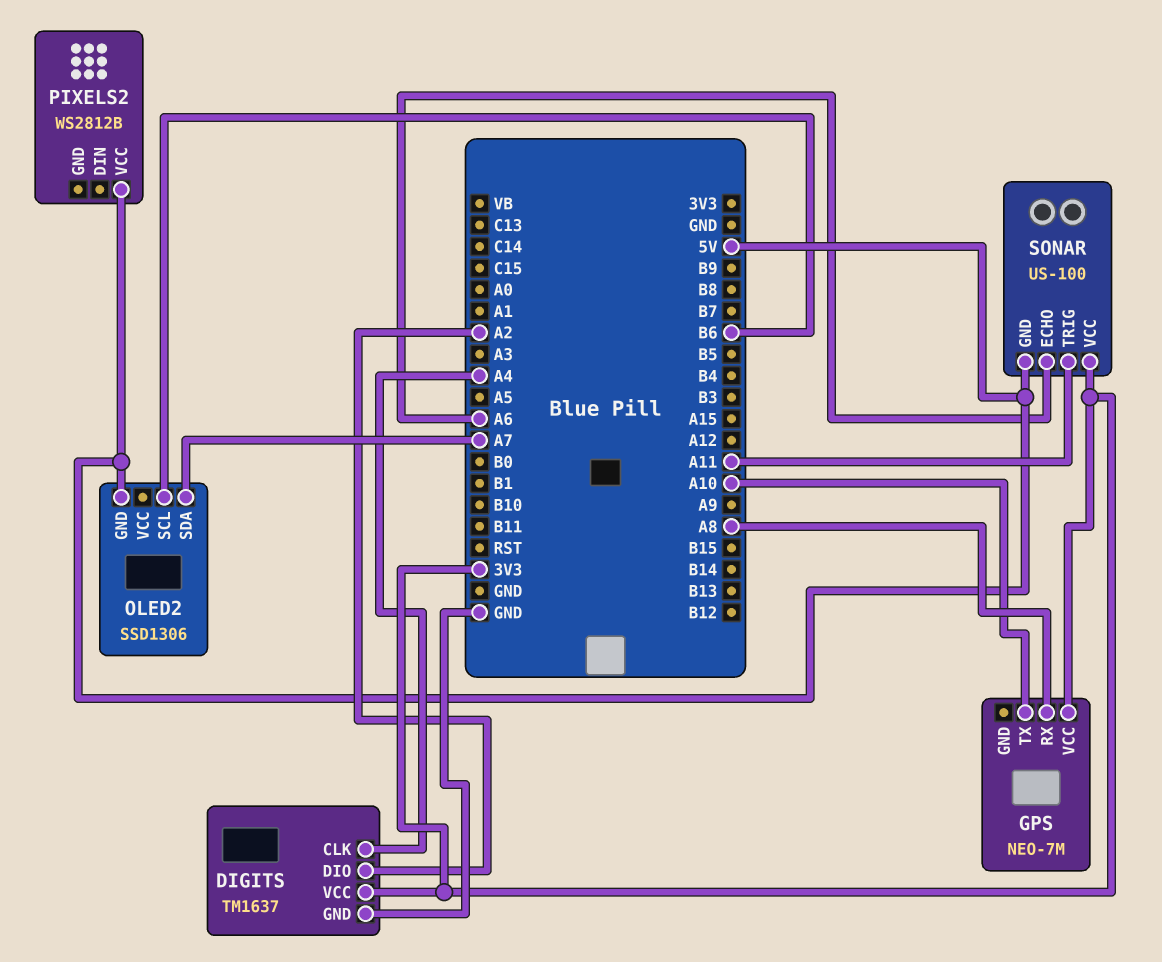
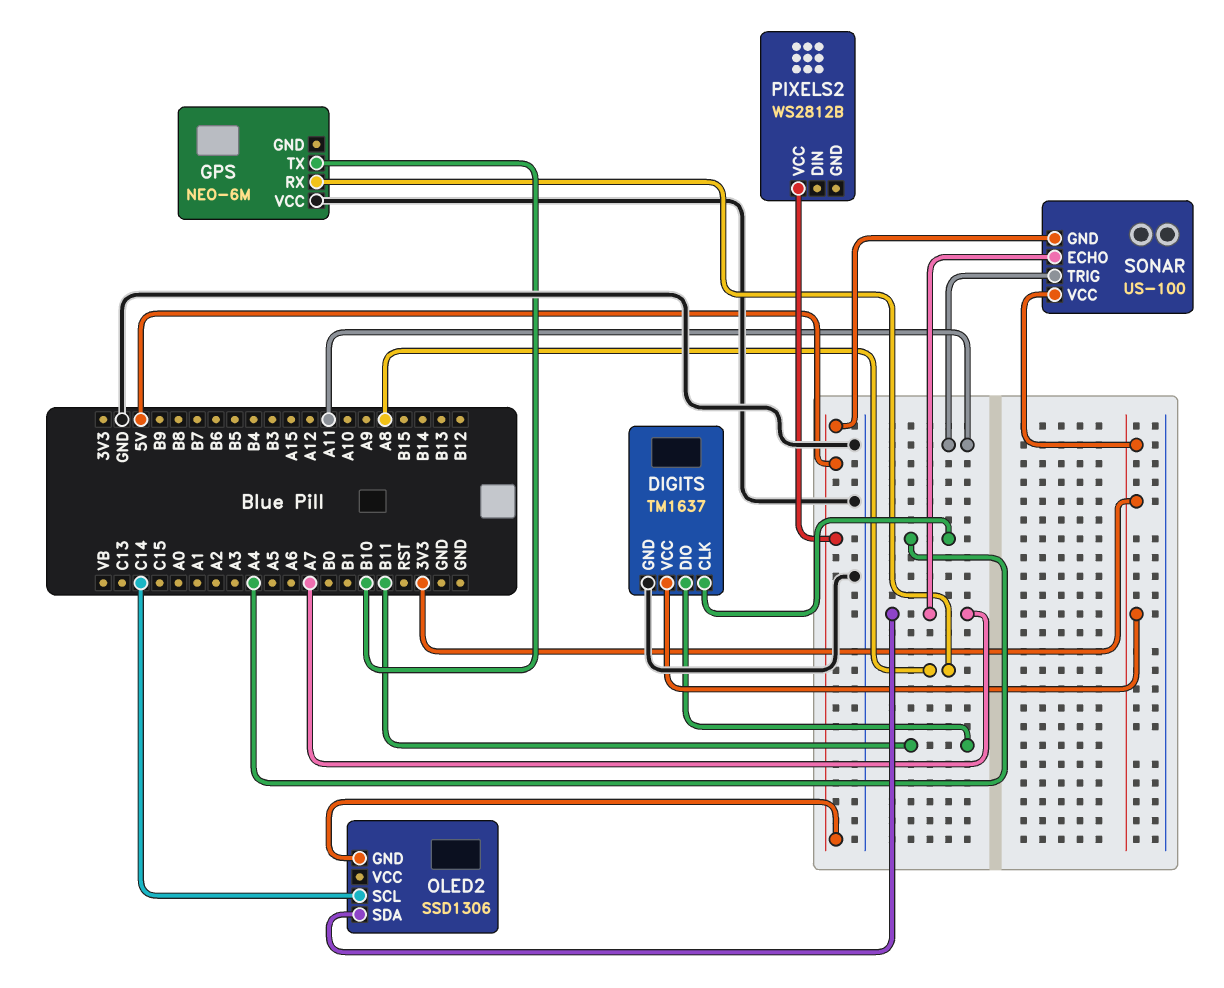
DIGITS pin DIO: A2 -> B11
GPS: NEO-7M -> NEO-6M
GPS pin TX: A10 -> B10
GPS pin VCC: 3V3 -> GND
OLED2 pin SCL: B6 -> C14
SONAR pin ECHO: A6 -> A7

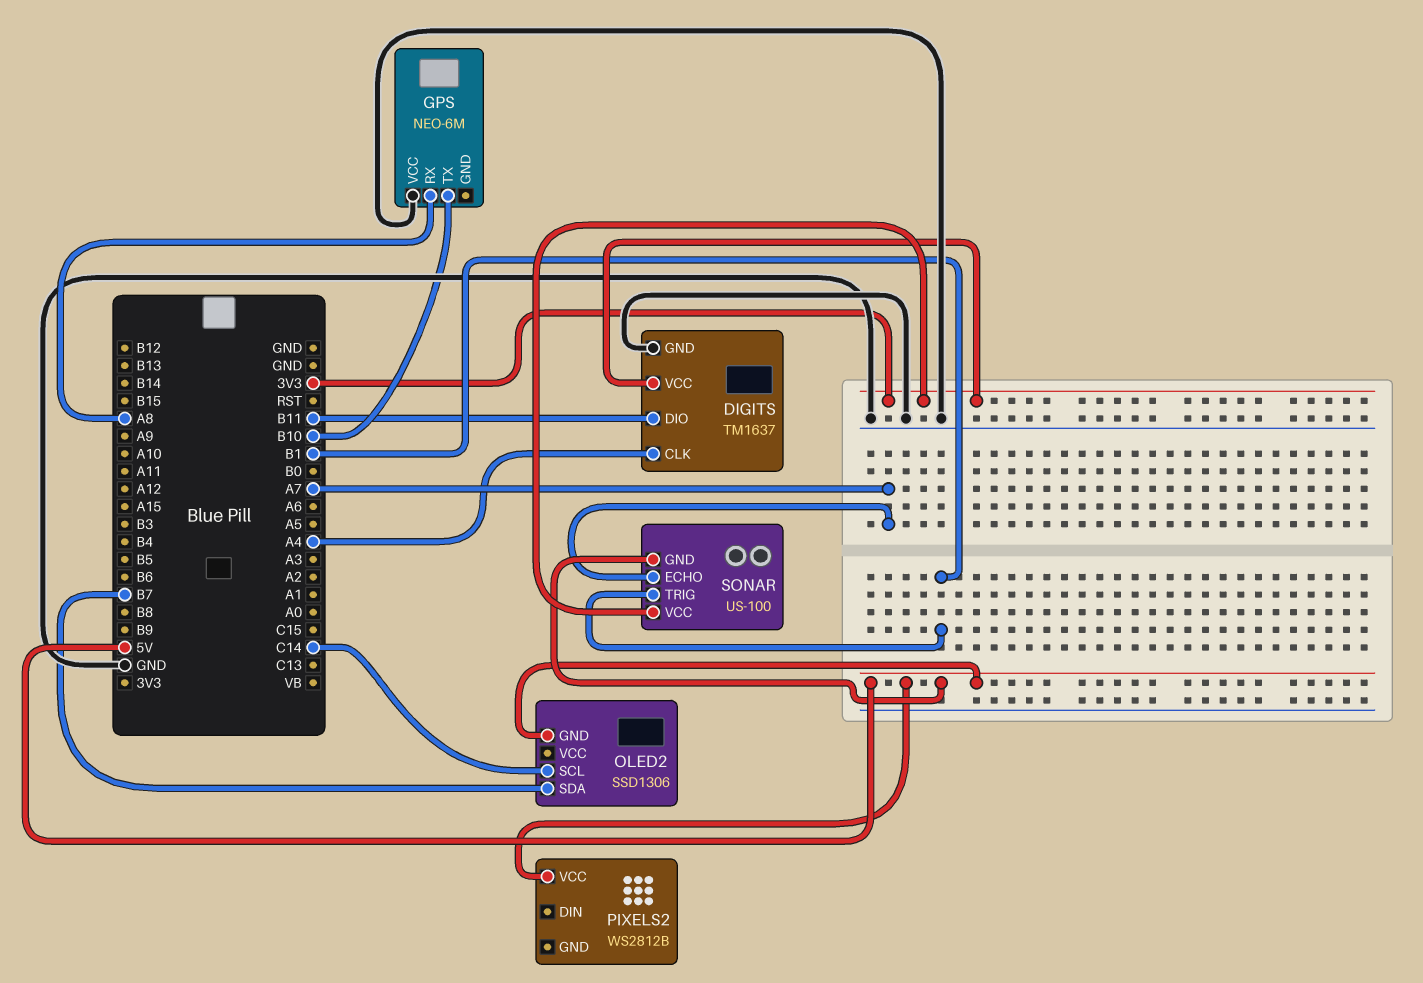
OLED2 pin SDA: A7 -> B7
SONAR pin TRIG: A11 -> B1

